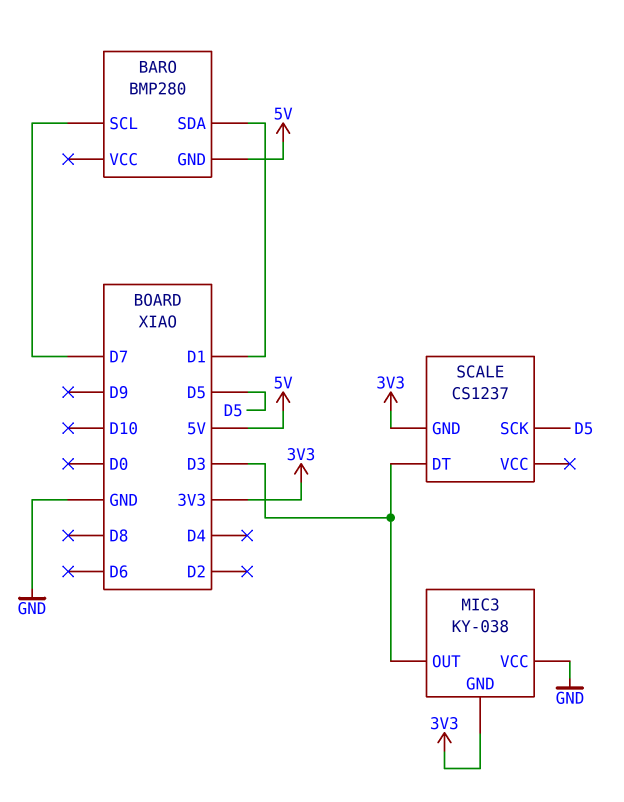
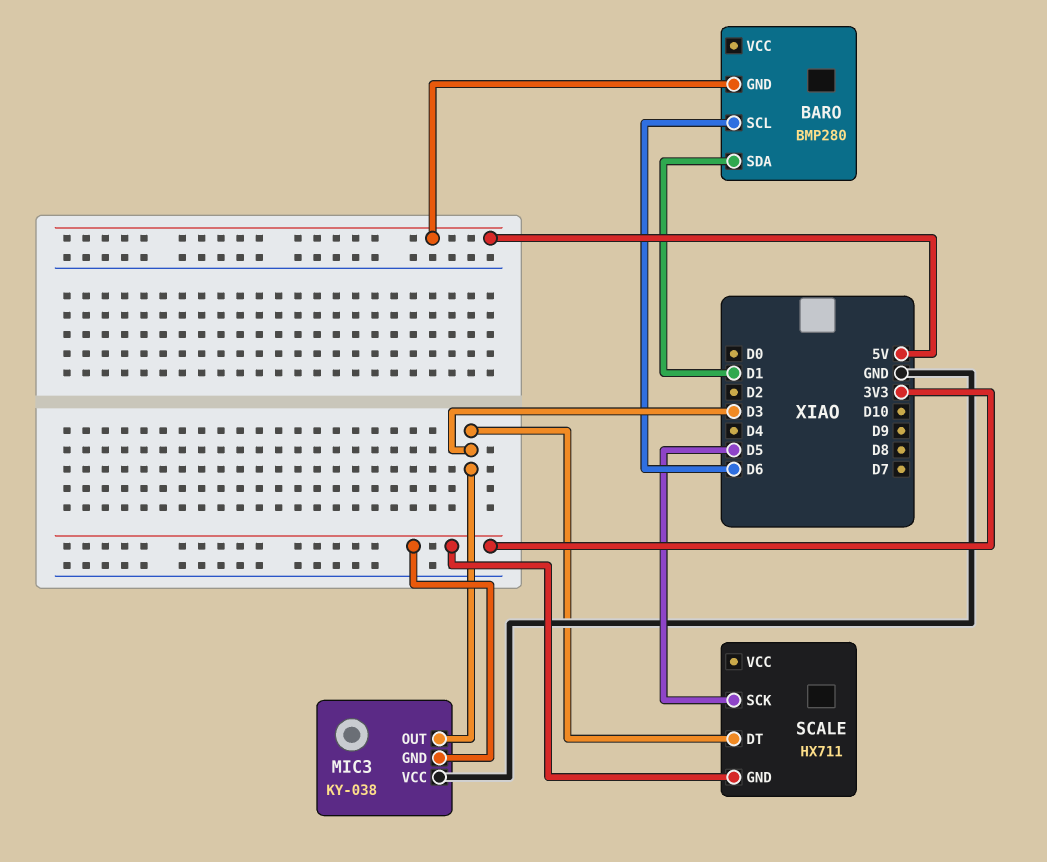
BARO pin SCL: D7 -> D6
SCALE: CS1237 -> HX711

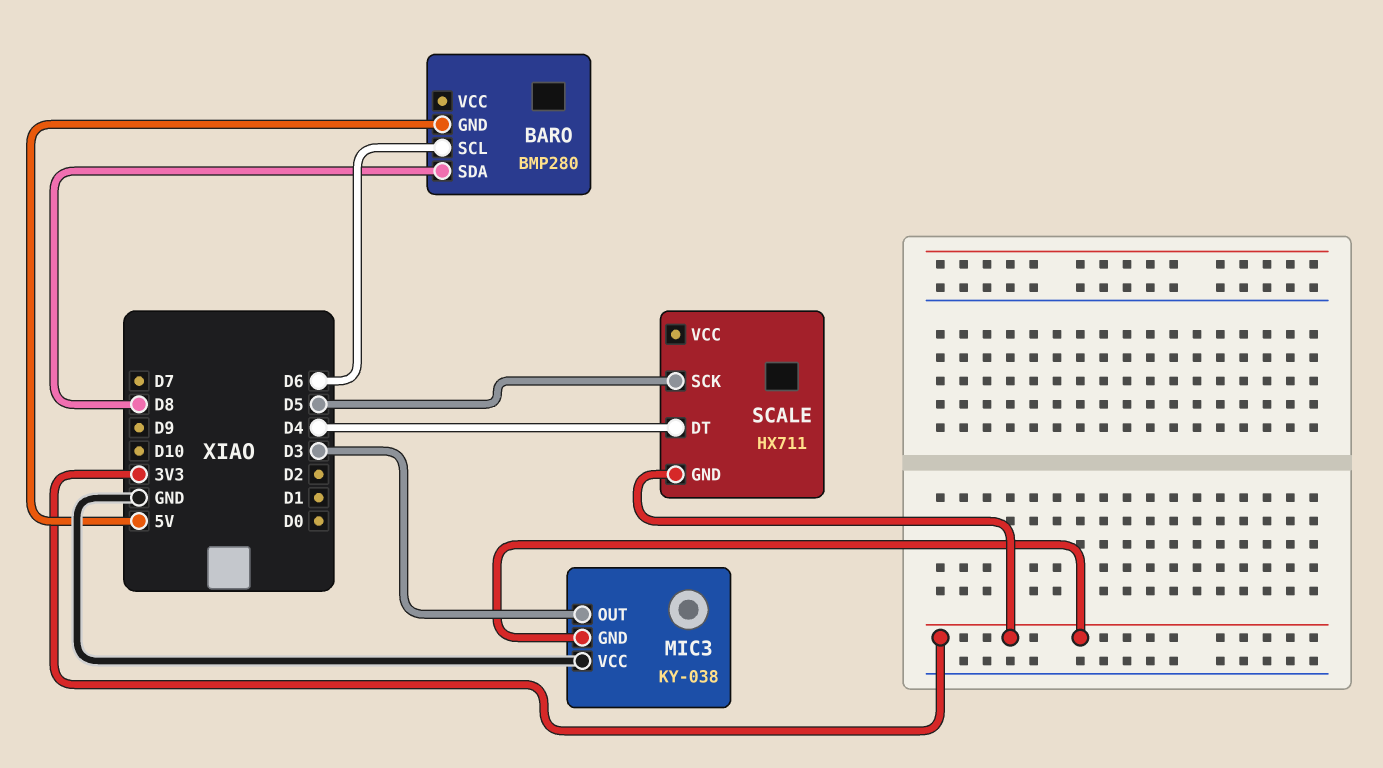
BARO pin SDA: D1 -> D8
SCALE pin DT: D3 -> D4

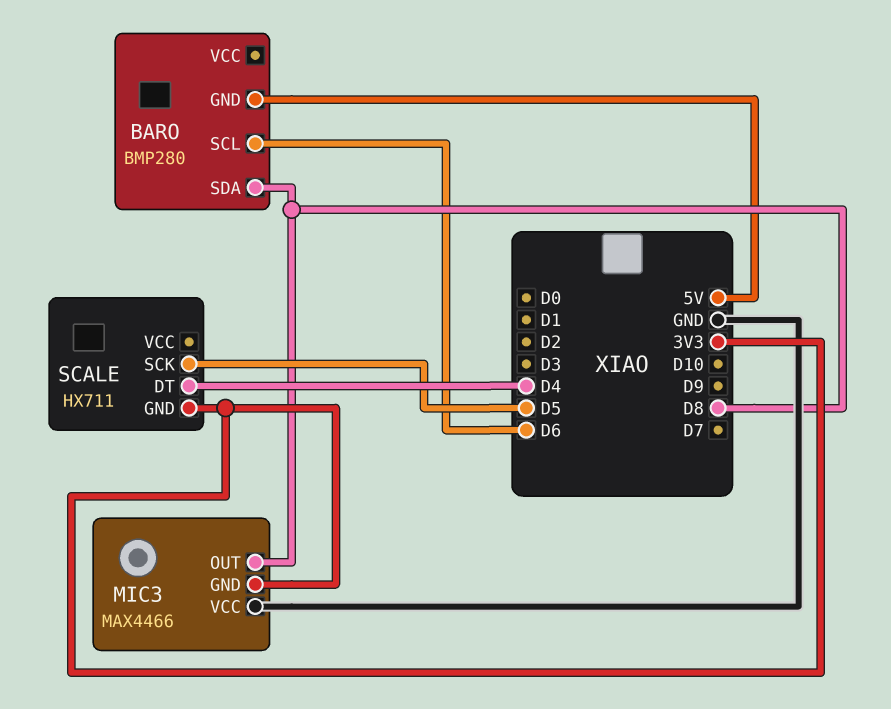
MIC3: KY-038 -> MAX4466
MIC3 pin OUT: D3 -> D8

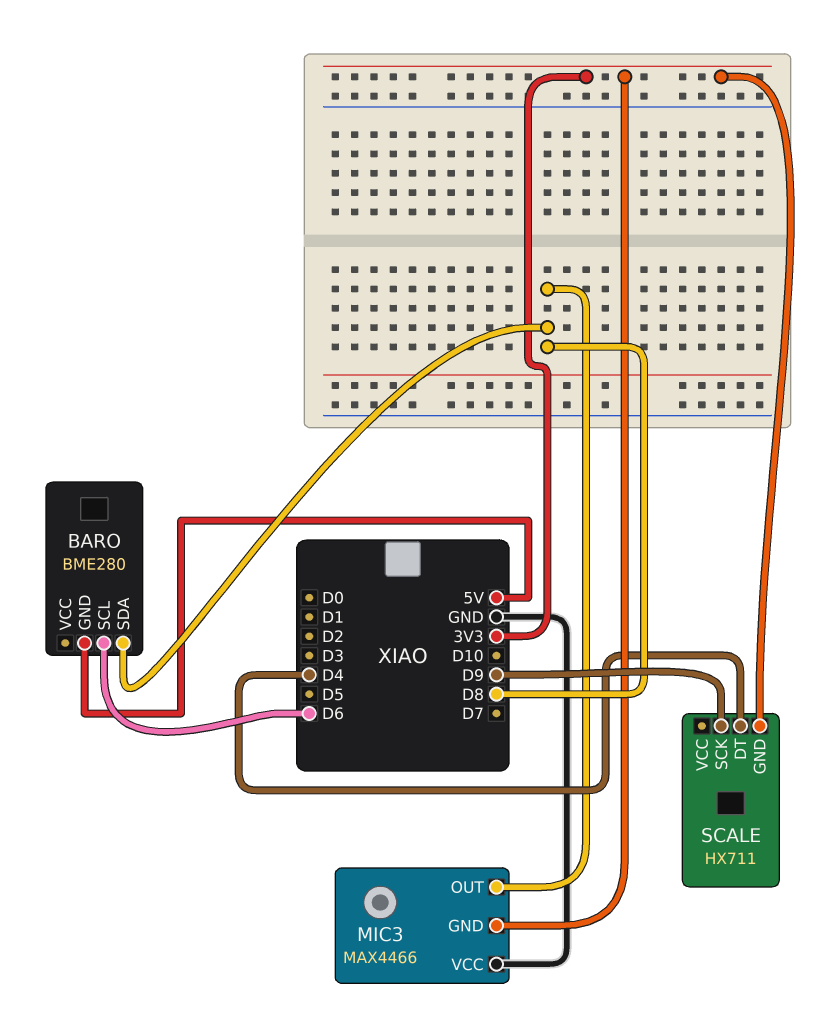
BARO: BMP280 -> BME280
SCALE pin SCK: D5 -> D9

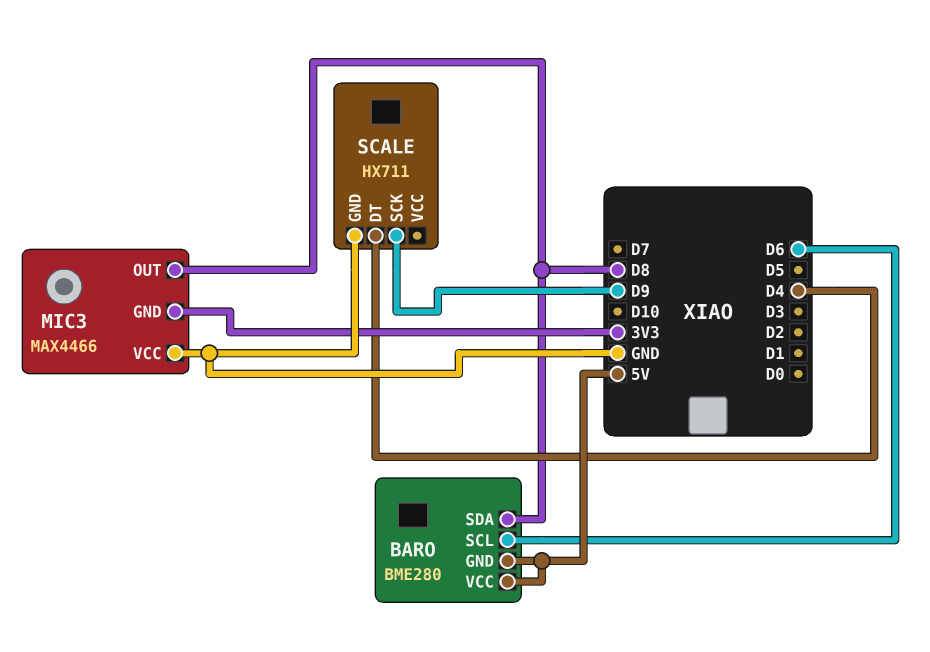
BARO pin VCC: none -> 5V
SCALE pin GND: 3V3 -> GND

